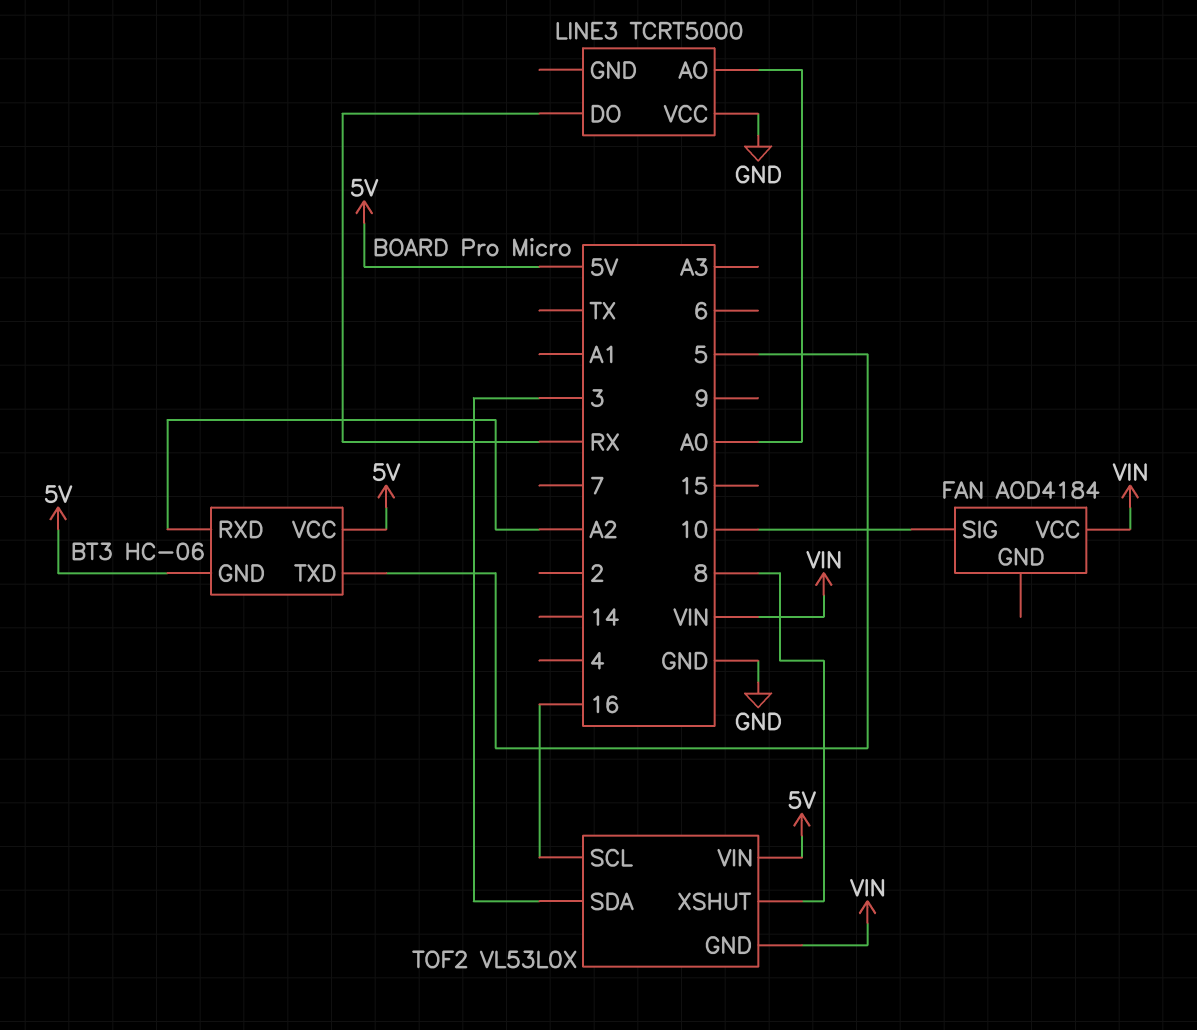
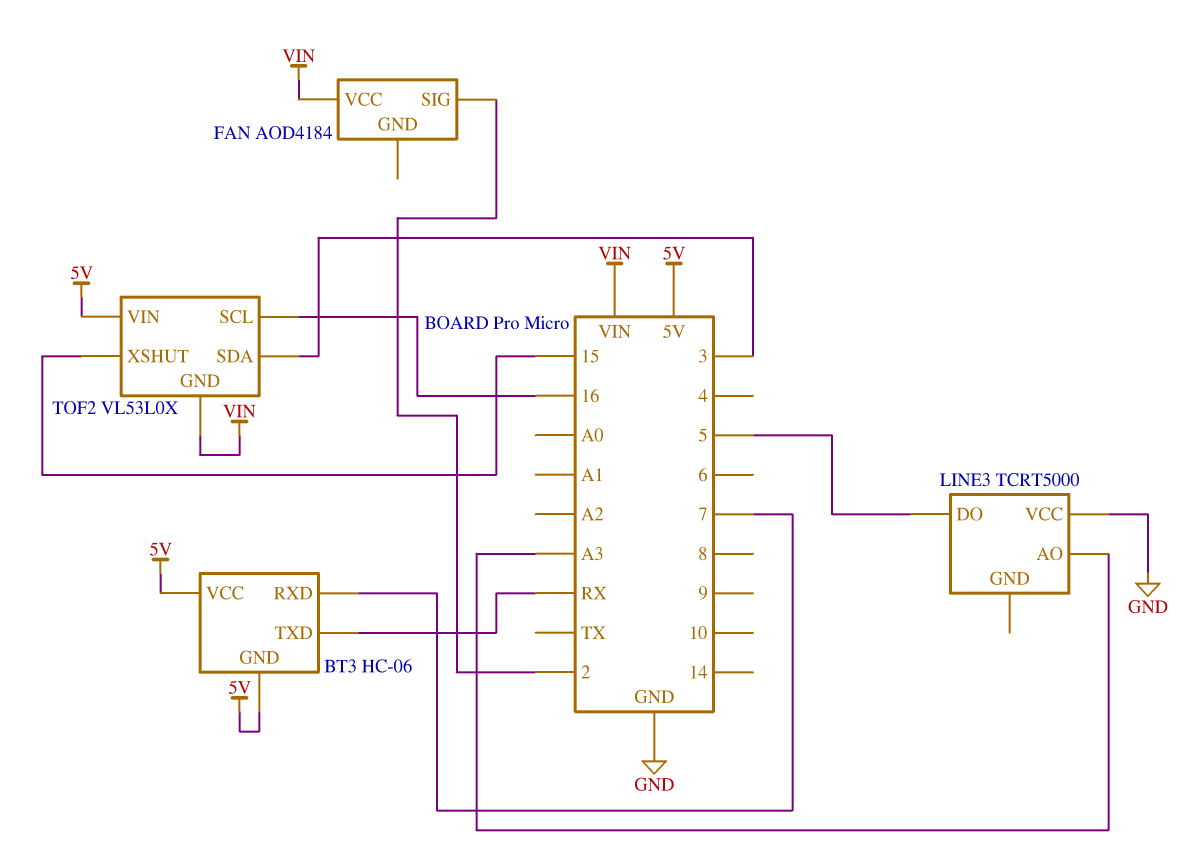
BT3 pin RXD: A2 -> 7
BT3 pin TXD: 5 -> RX
FAN pin SIG: 10 -> 2
LINE3 pin AO: A0 -> A3
LINE3 pin DO: RX -> 5
TOF2 pin XSHUT: 8 -> 15

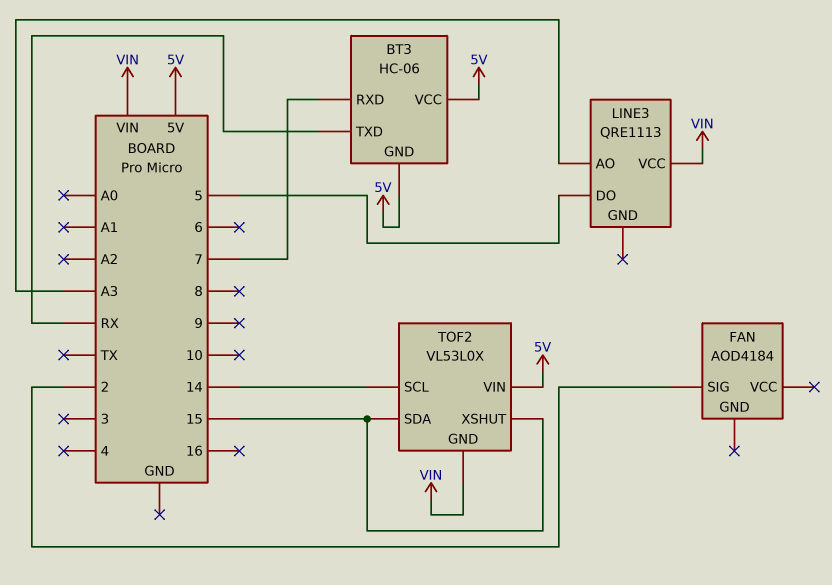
FAN pin VCC: VIN -> none
LINE3: TCRT5000 -> QRE1113
LINE3 pin VCC: GND -> VIN
TOF2 pin SCL: 16 -> 14
TOF2 pin SDA: 3 -> 15

